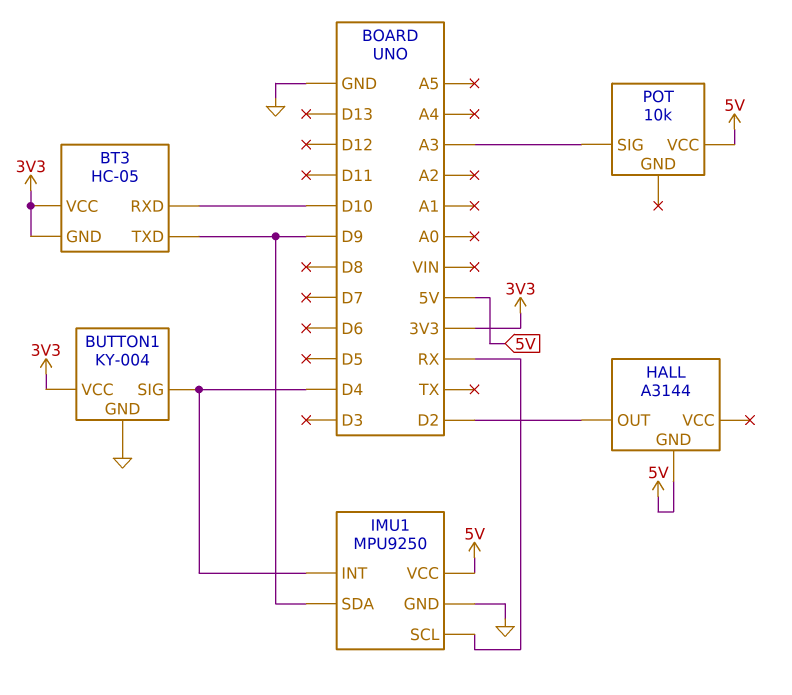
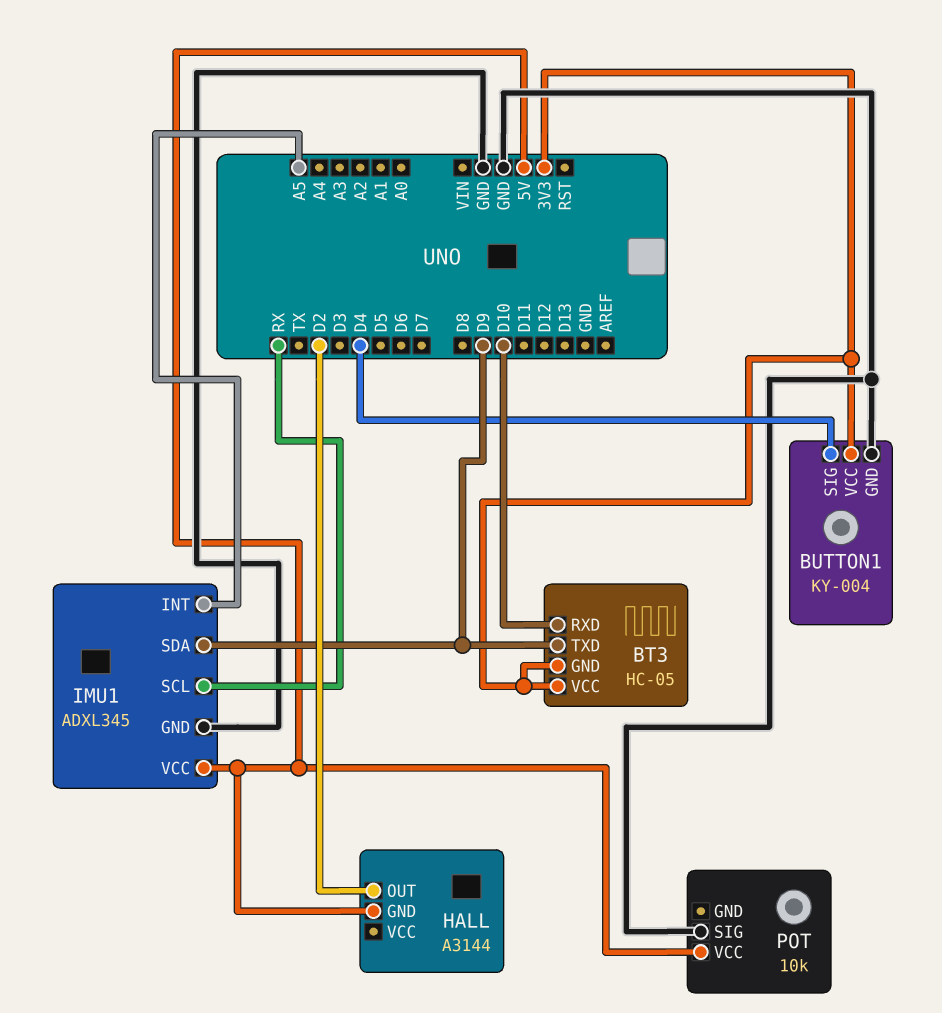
IMU1: MPU9250 -> ADXL345
IMU1 pin INT: D4 -> A5
POT pin SIG: A3 -> GND

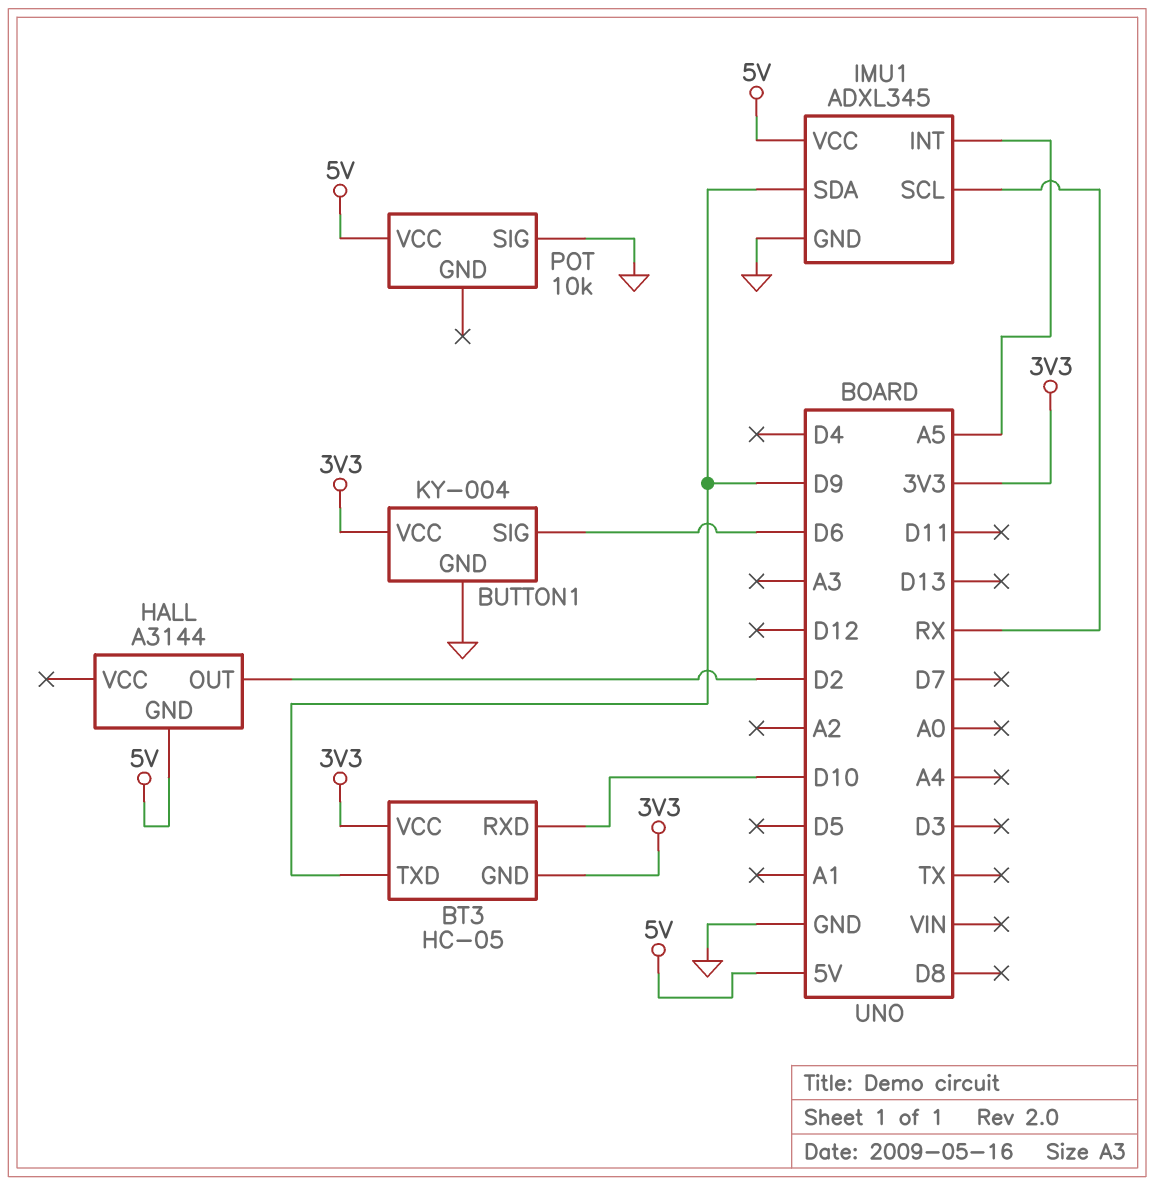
BUTTON1 pin SIG: D4 -> D6

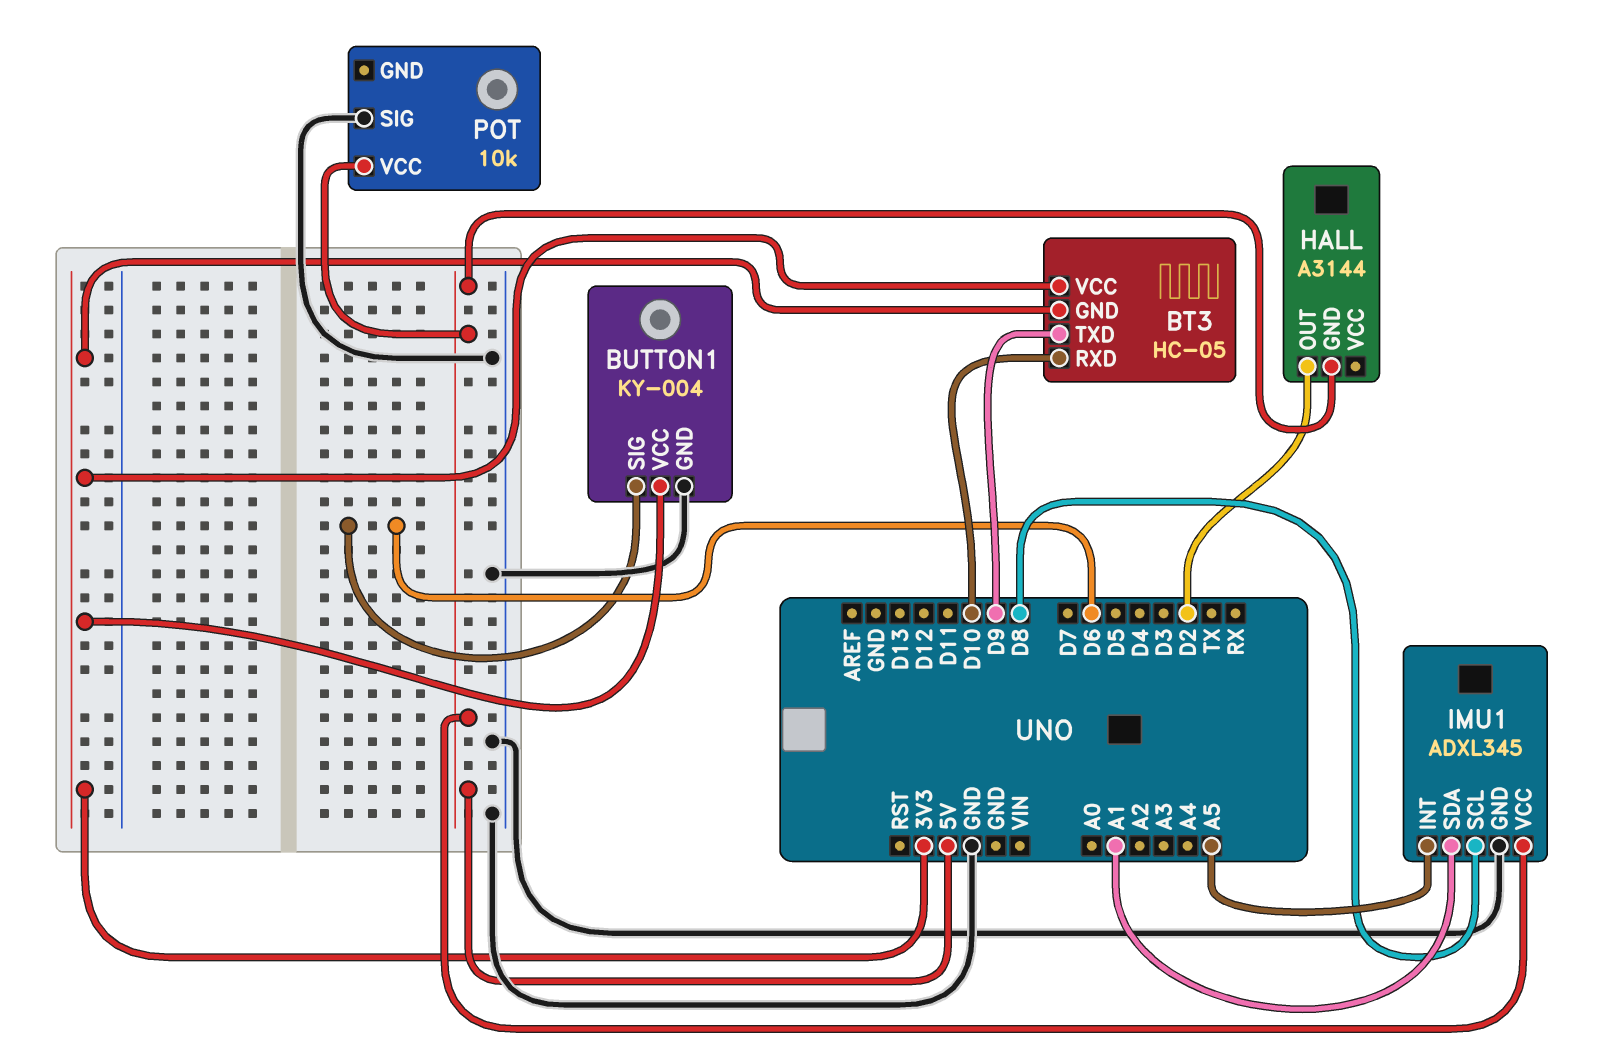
IMU1 pin SCL: RX -> D8
IMU1 pin SDA: D9 -> A1

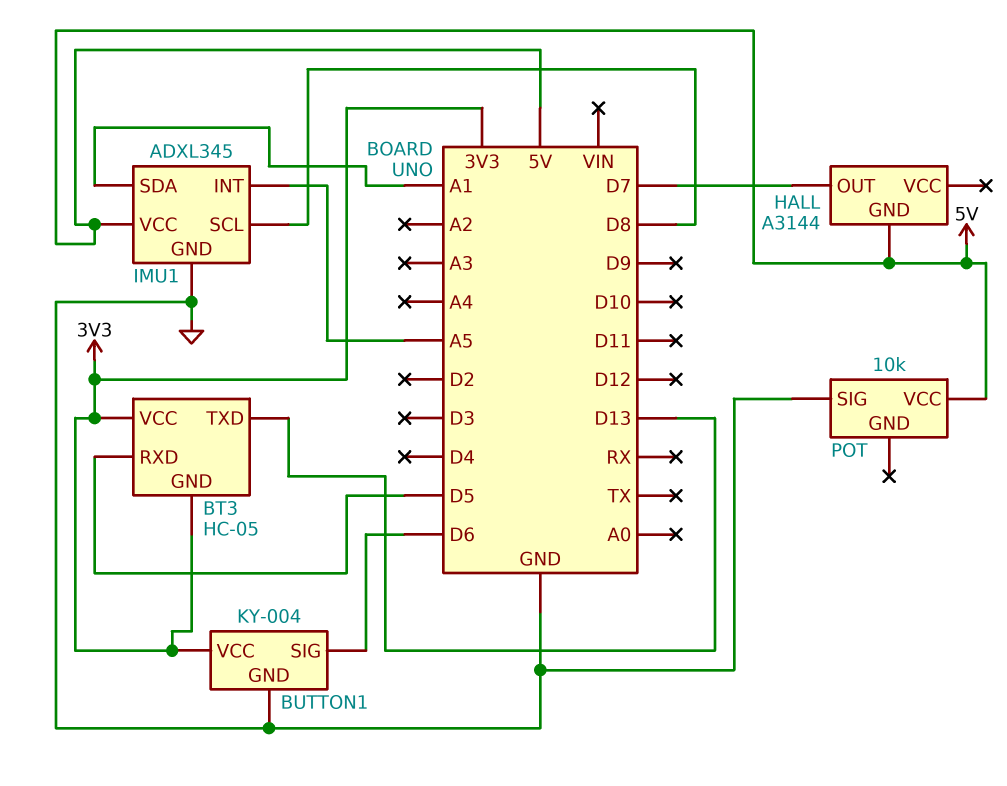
BT3 pin RXD: D10 -> D5
BT3 pin TXD: D9 -> D13
HALL pin OUT: D2 -> D7

